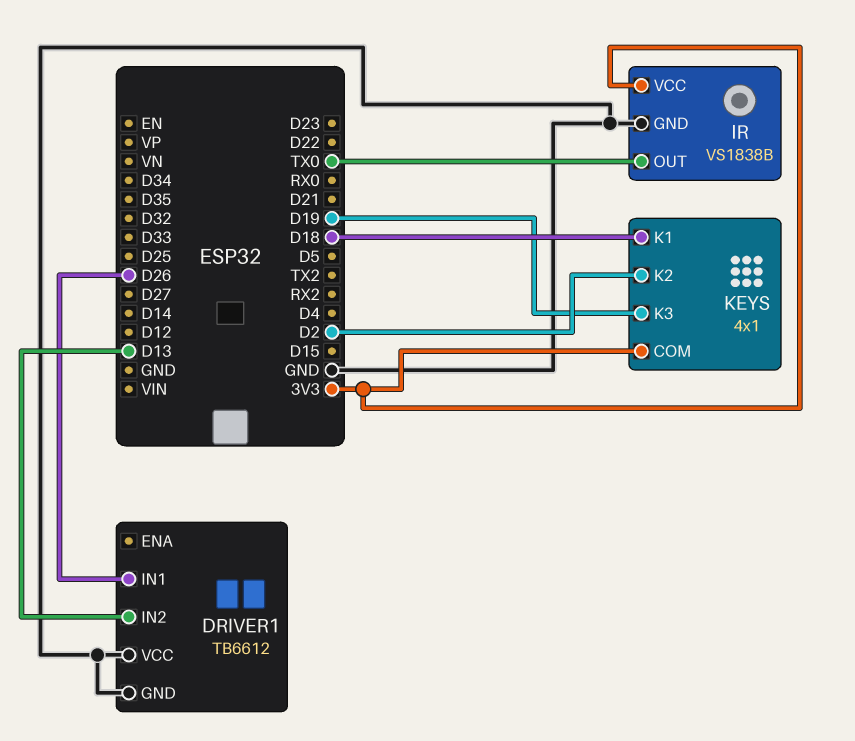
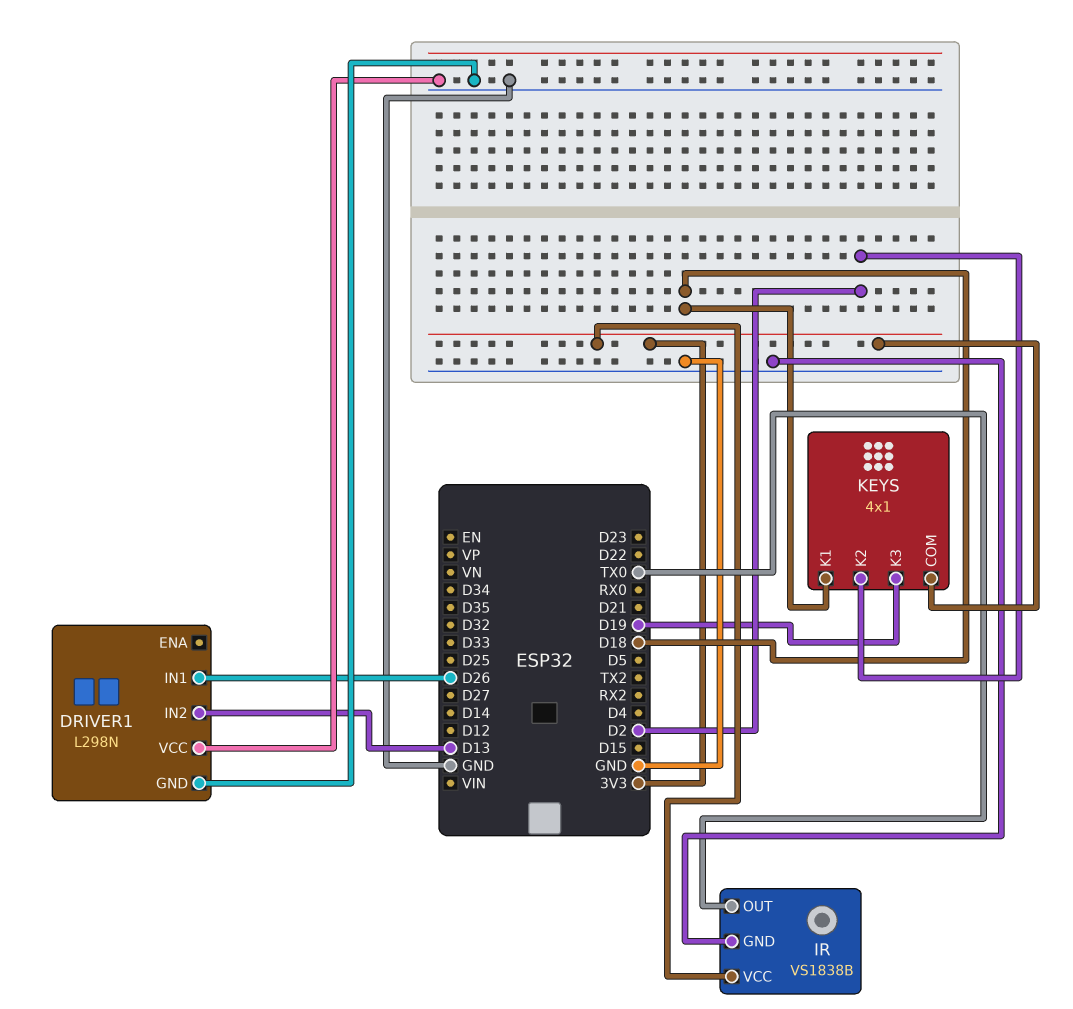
DRIVER1: TB6612 -> L298N

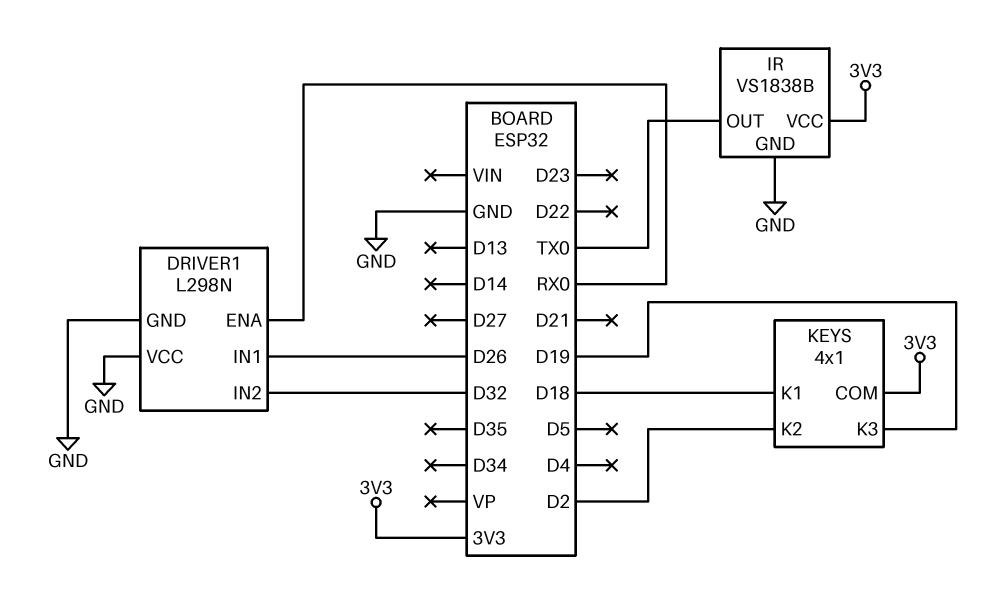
DRIVER1 pin ENA: none -> RX0
DRIVER1 pin IN2: D13 -> D32

